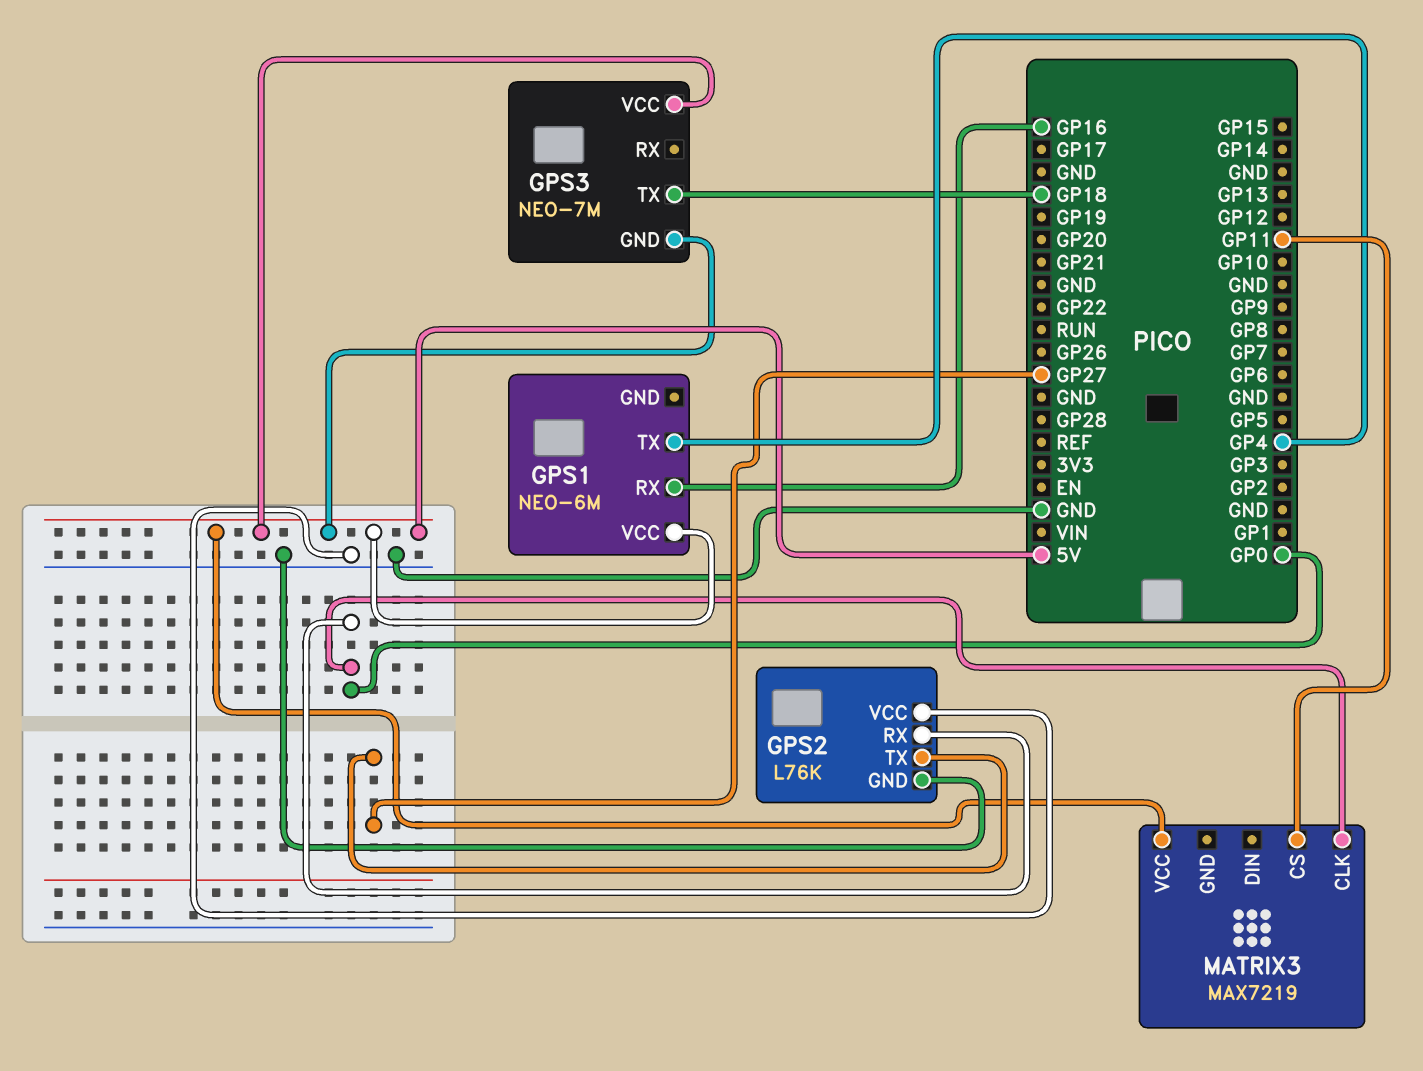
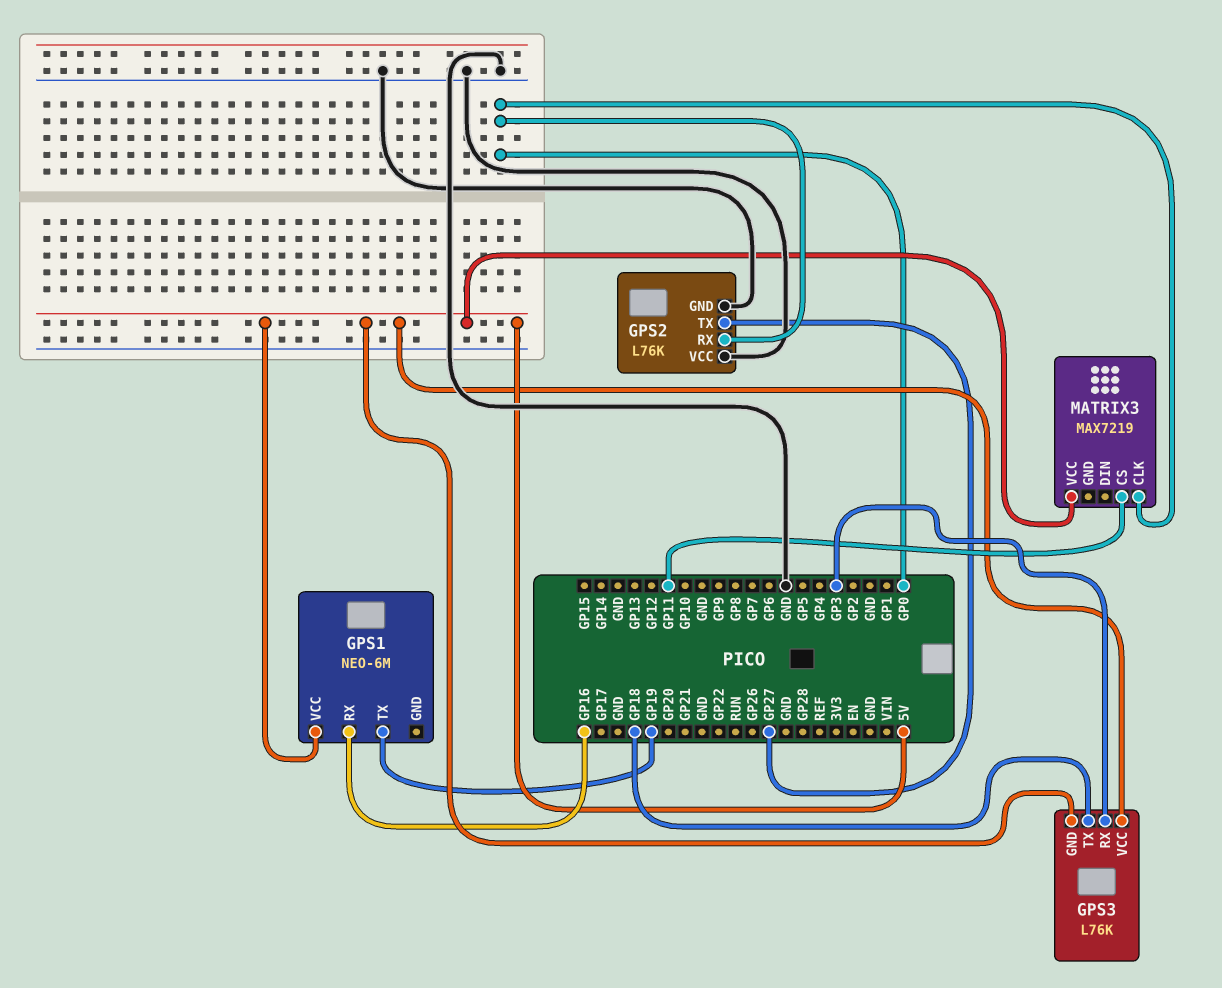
GPS1 pin TX: GP4 -> GP19
GPS3: NEO-7M -> L76K
GPS3 pin RX: none -> GP3

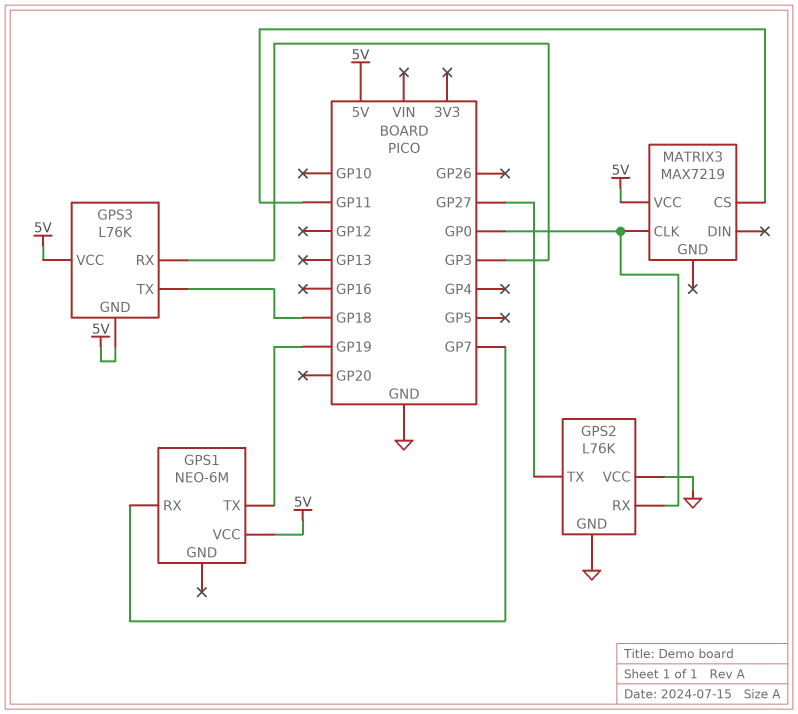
GPS1 pin RX: GP16 -> GP7

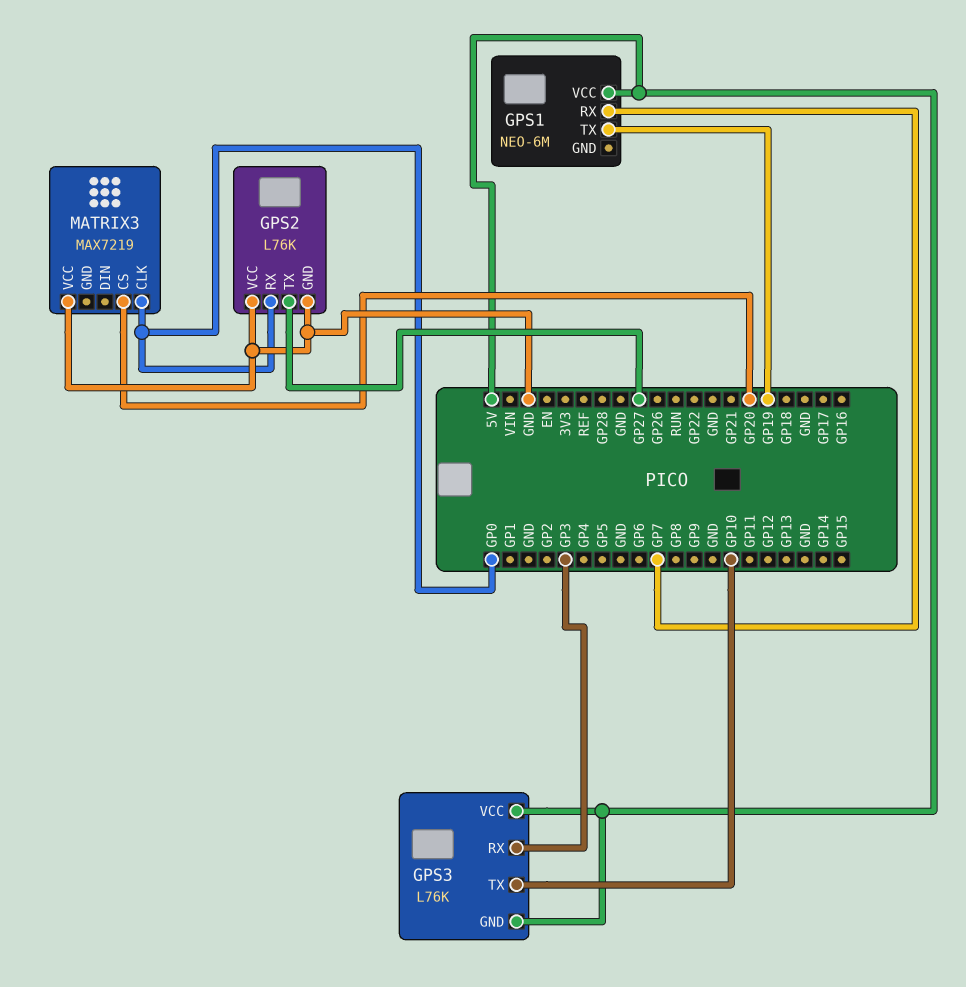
GPS3 pin TX: GP18 -> GP10
MATRIX3 pin CS: GP11 -> GP20
MATRIX3 pin VCC: 5V -> GND

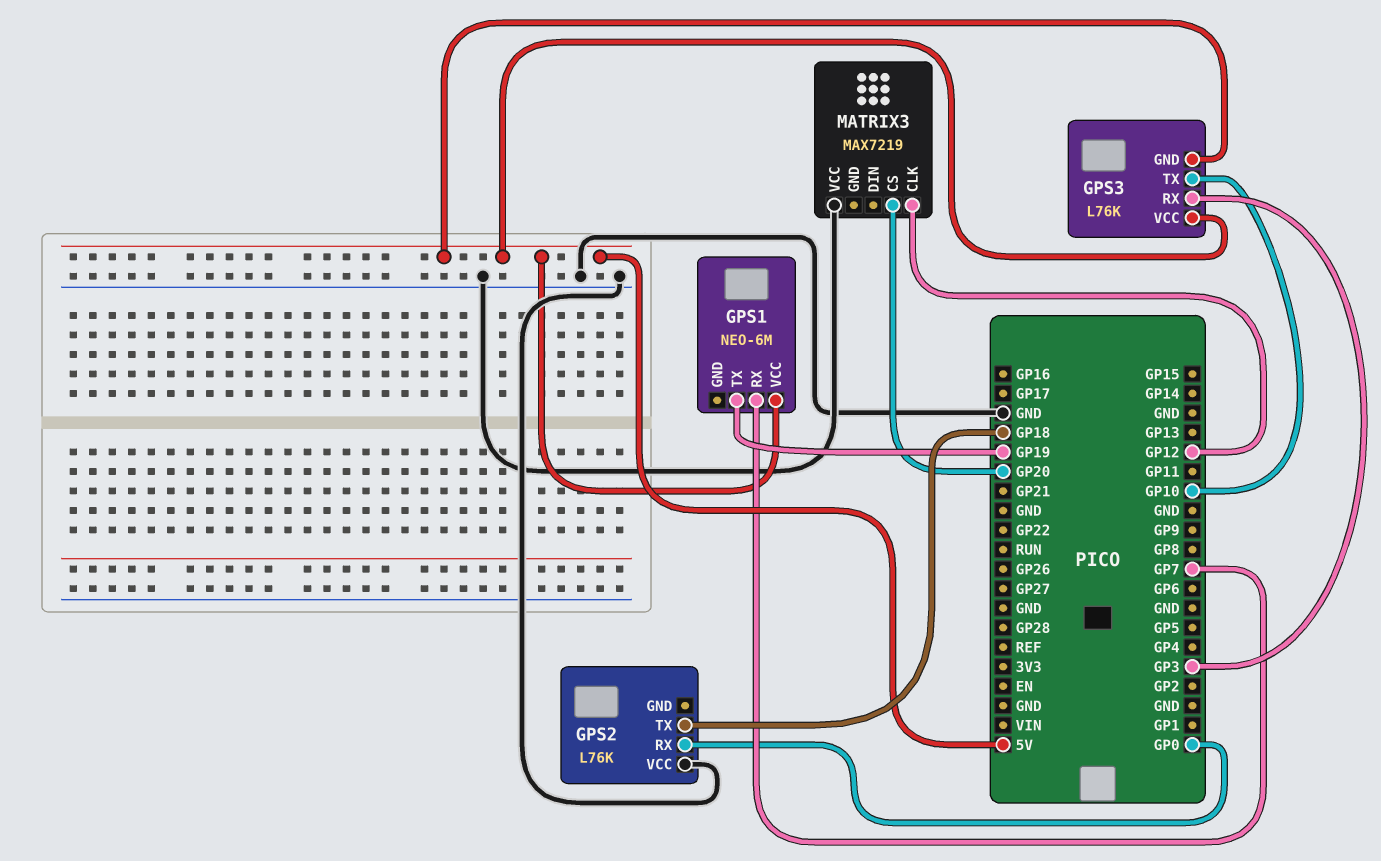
GPS2 pin GND: GND -> none
GPS2 pin TX: GP27 -> GP18
MATRIX3 pin CLK: GP0 -> GP12

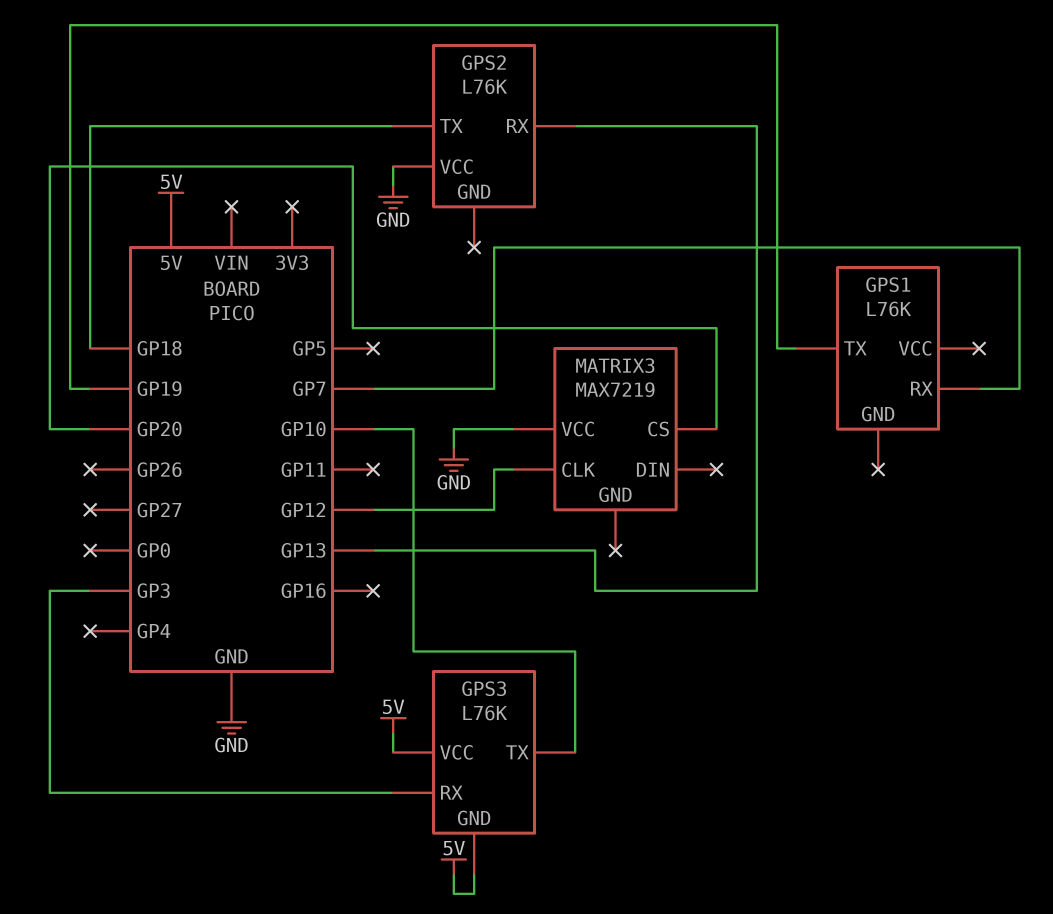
GPS1: NEO-6M -> L76K
GPS1 pin VCC: 5V -> none
GPS2 pin RX: GP0 -> GP13

